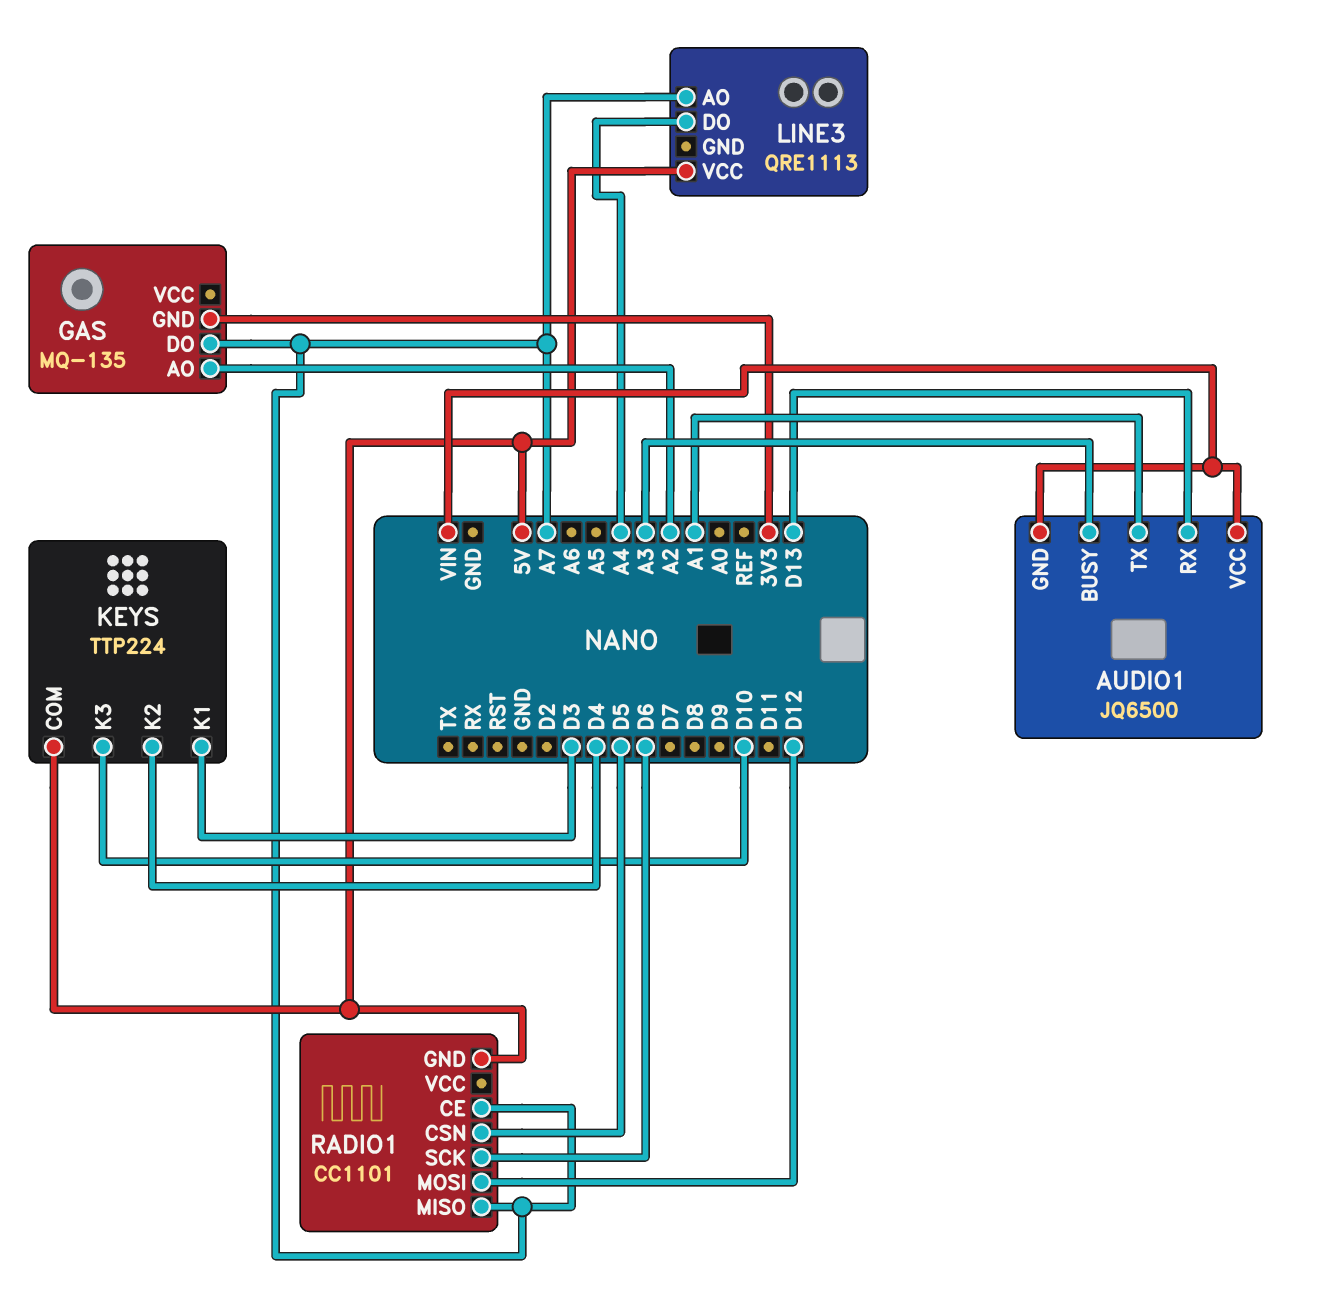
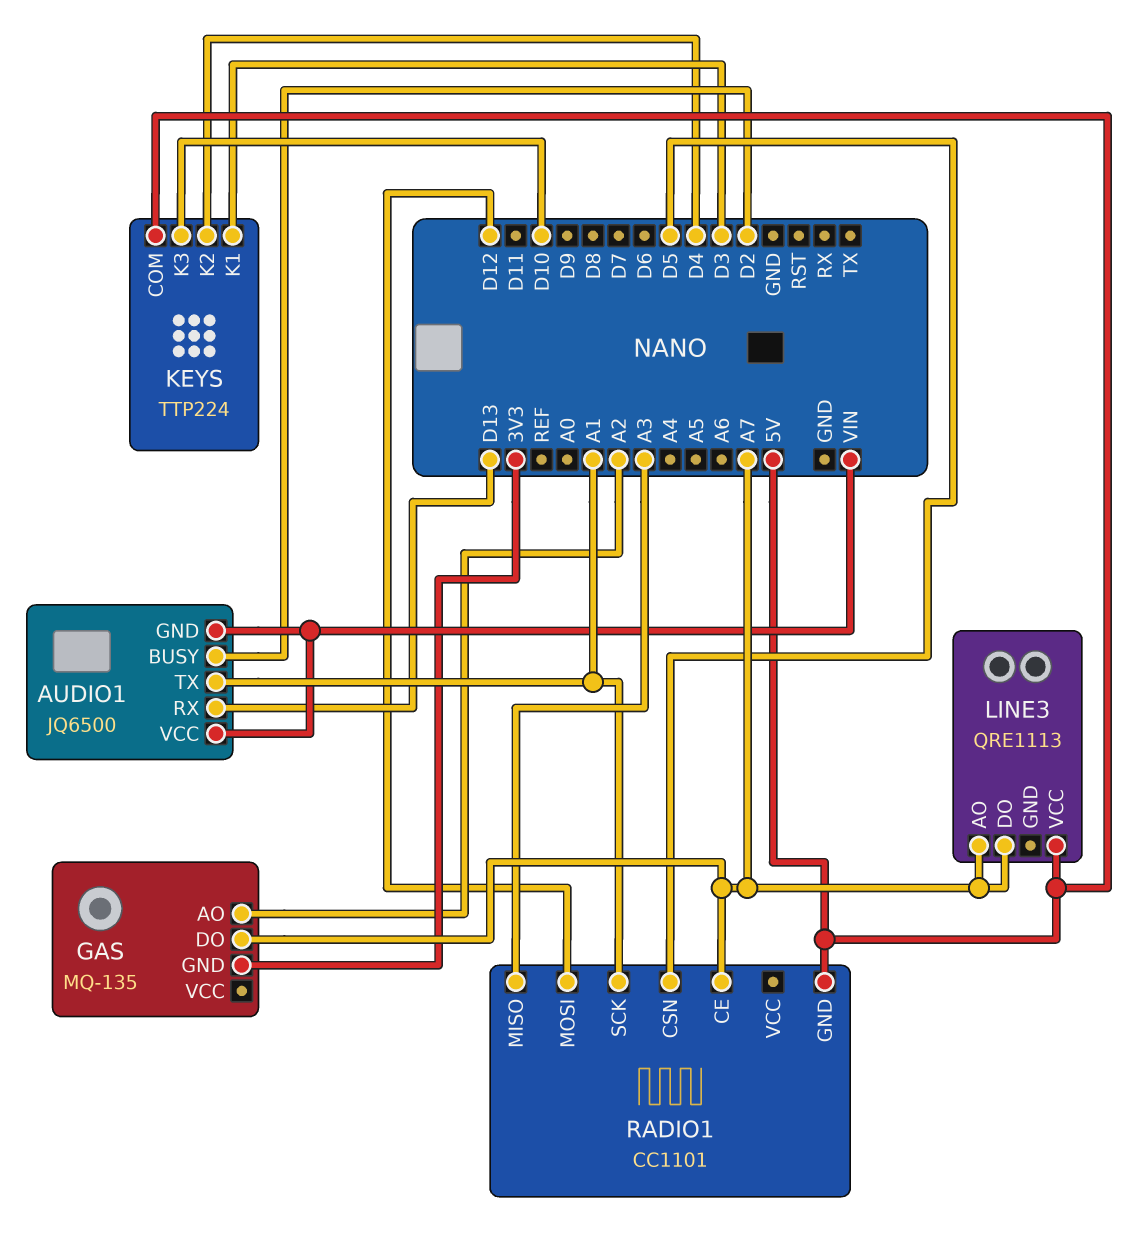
AUDIO1 pin BUSY: A3 -> D2
LINE3 pin DO: A4 -> A7
RADIO1 pin MISO: A7 -> A3
RADIO1 pin SCK: D6 -> A1

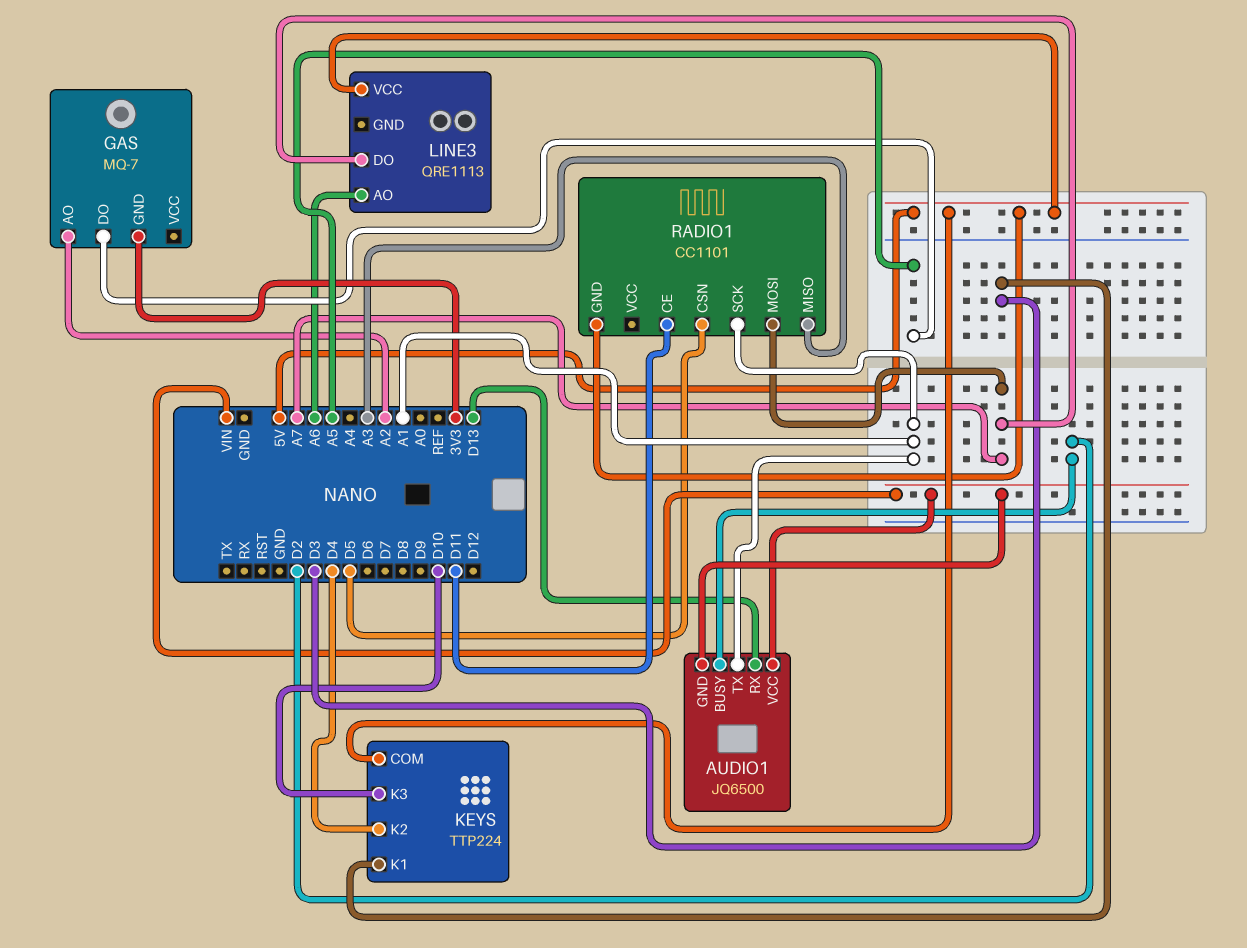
GAS: MQ-135 -> MQ-7
GAS pin DO: A7 -> A5
LINE3 pin AO: A7 -> A6
RADIO1 pin CE: A7 -> D11
RADIO1 pin MOSI: D12 -> A7

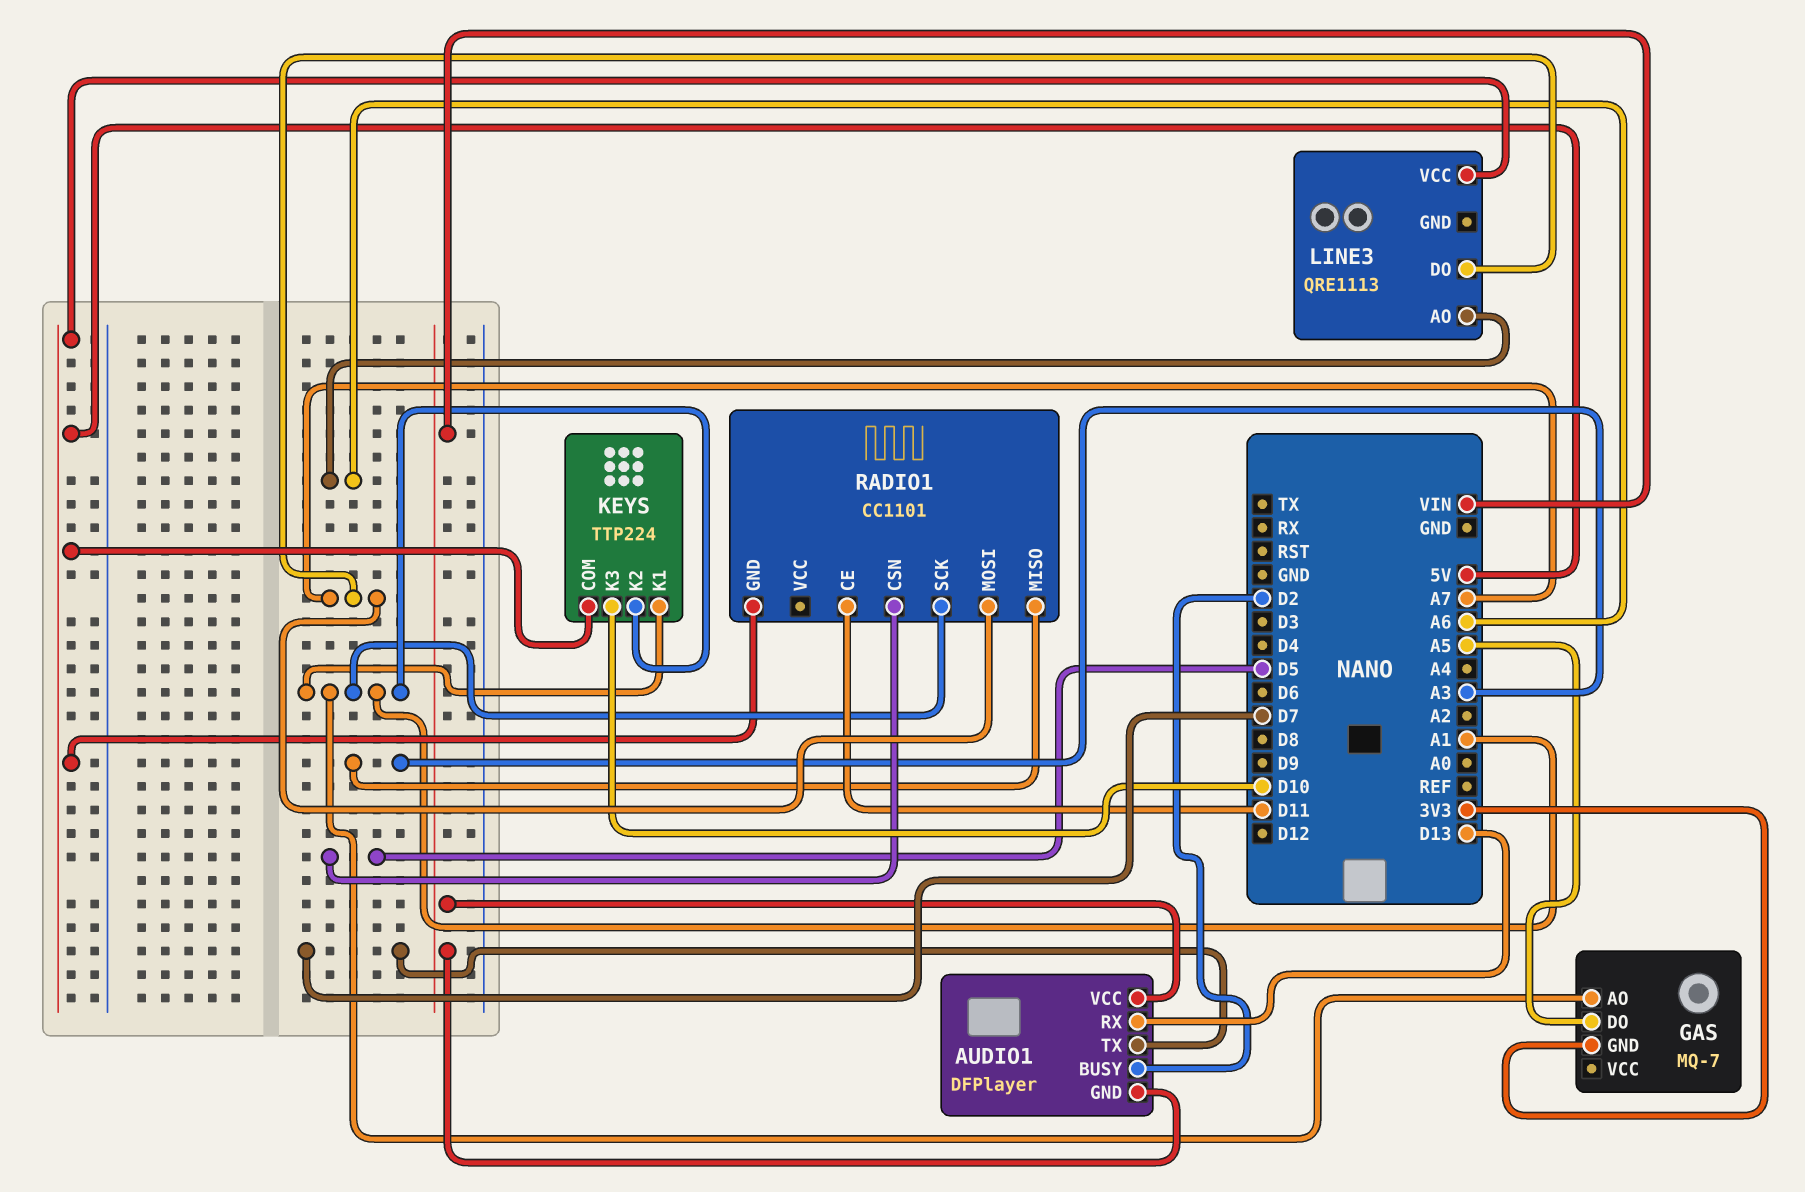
AUDIO1: JQ6500 -> DFPlayer
AUDIO1 pin TX: A1 -> D7
GAS pin AO: A2 -> A1
KEYS pin K1: D3 -> A1
KEYS pin K2: D4 -> A1

